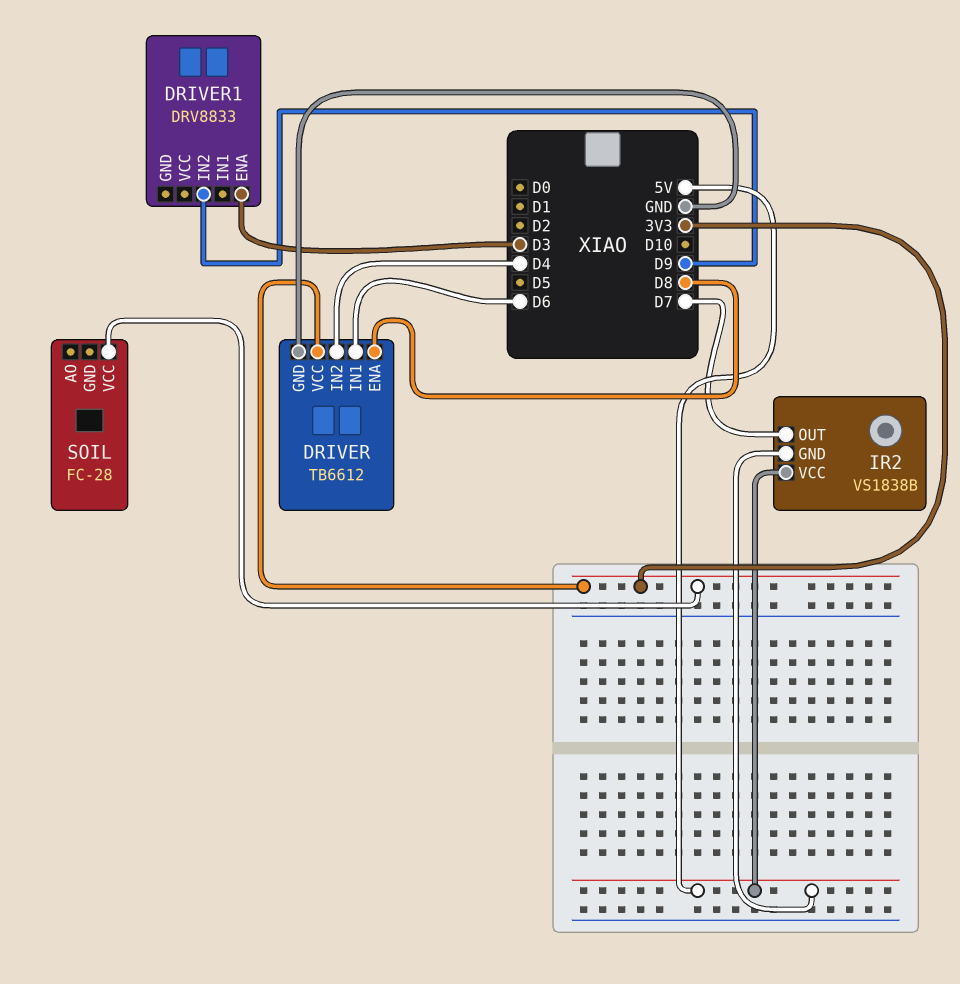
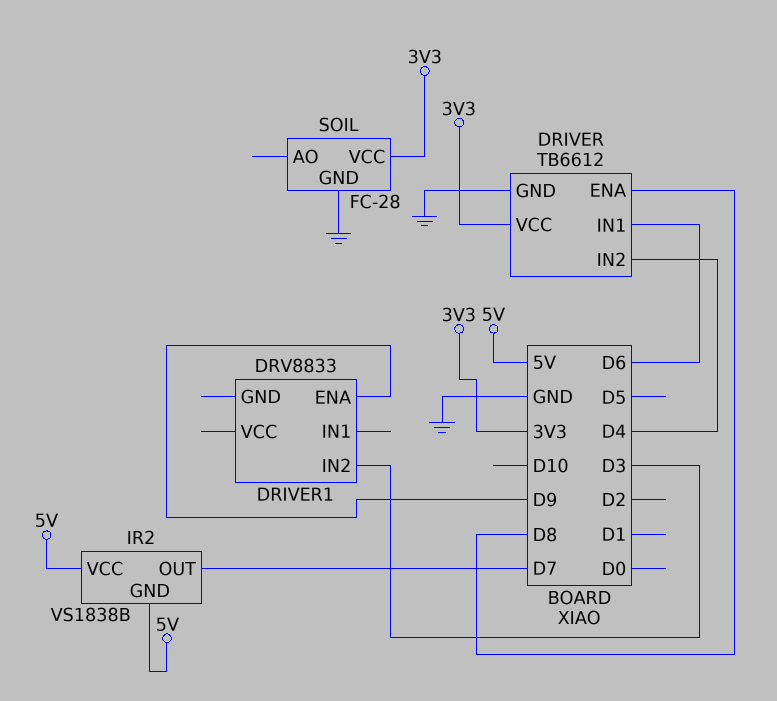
DRIVER1 pin ENA: D3 -> D9
DRIVER1 pin IN2: D9 -> D3
SOIL pin GND: none -> GND

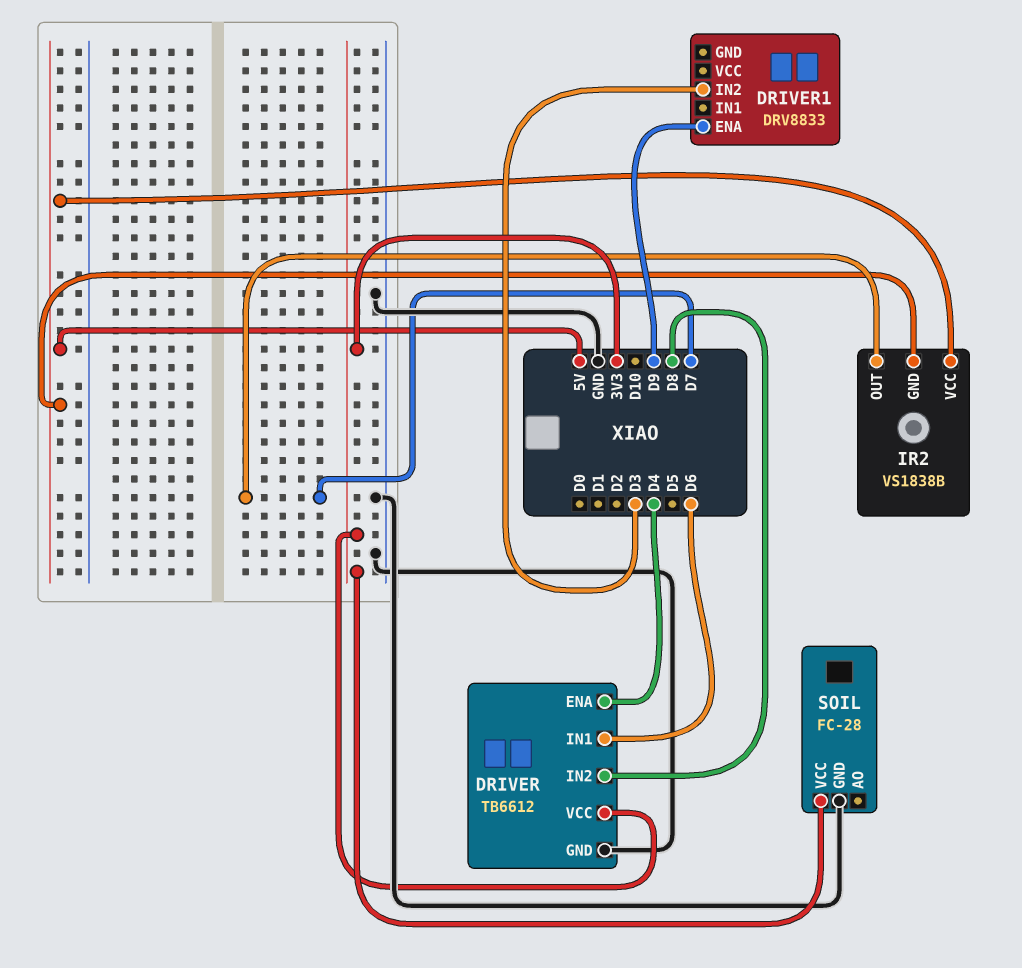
DRIVER pin ENA: D8 -> D4
DRIVER pin IN2: D4 -> D8

